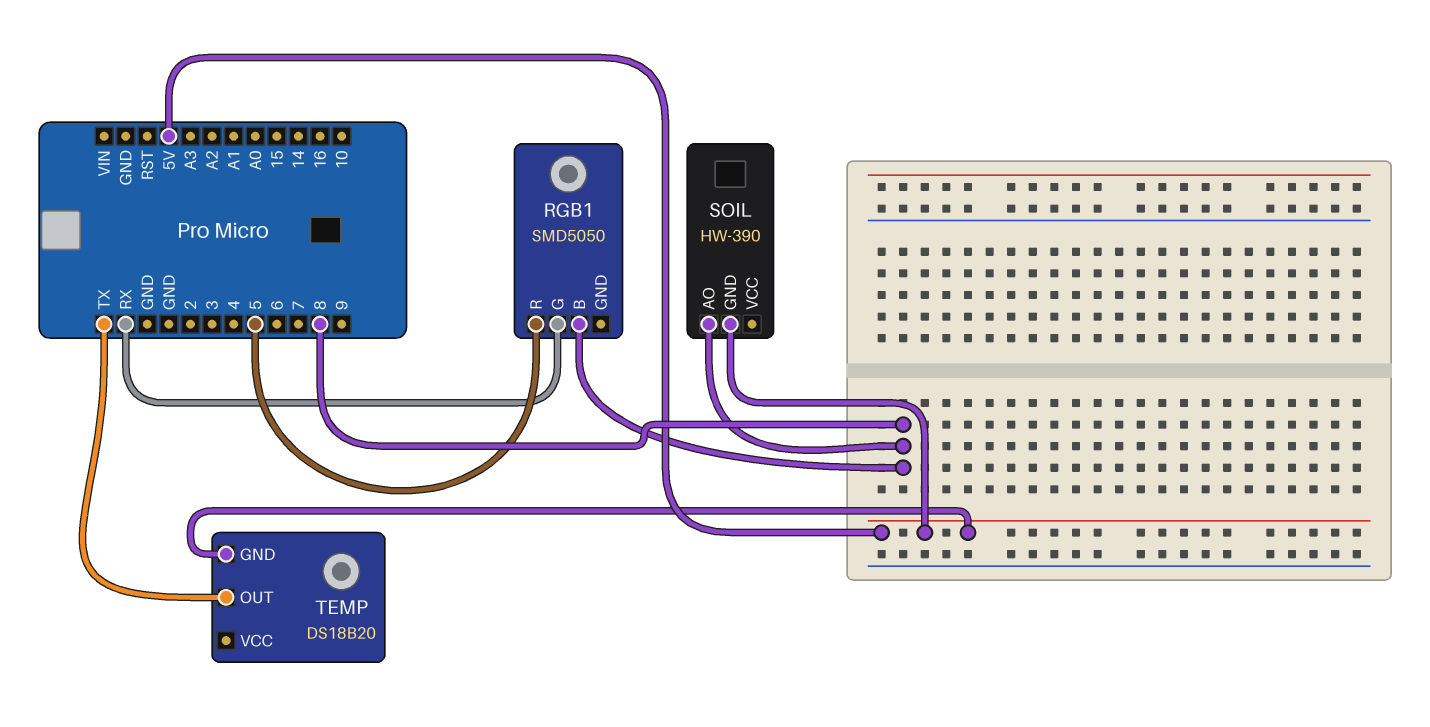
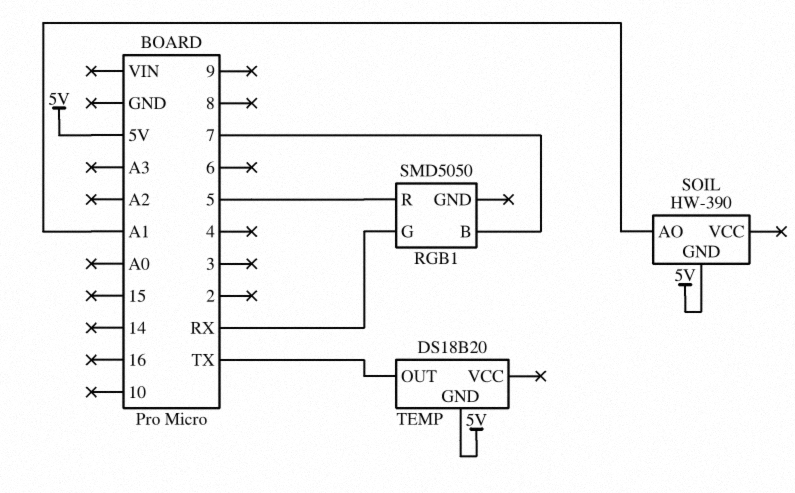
RGB1 pin B: 8 -> 7
SOIL pin AO: 8 -> A1

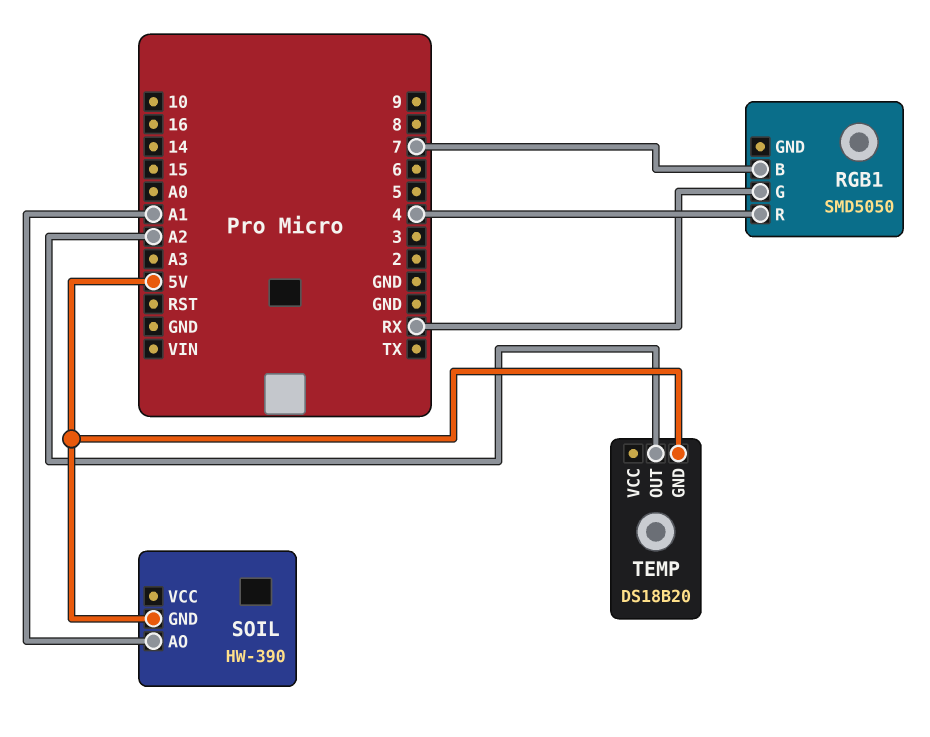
RGB1 pin R: 5 -> 4
TEMP pin OUT: TX -> A2

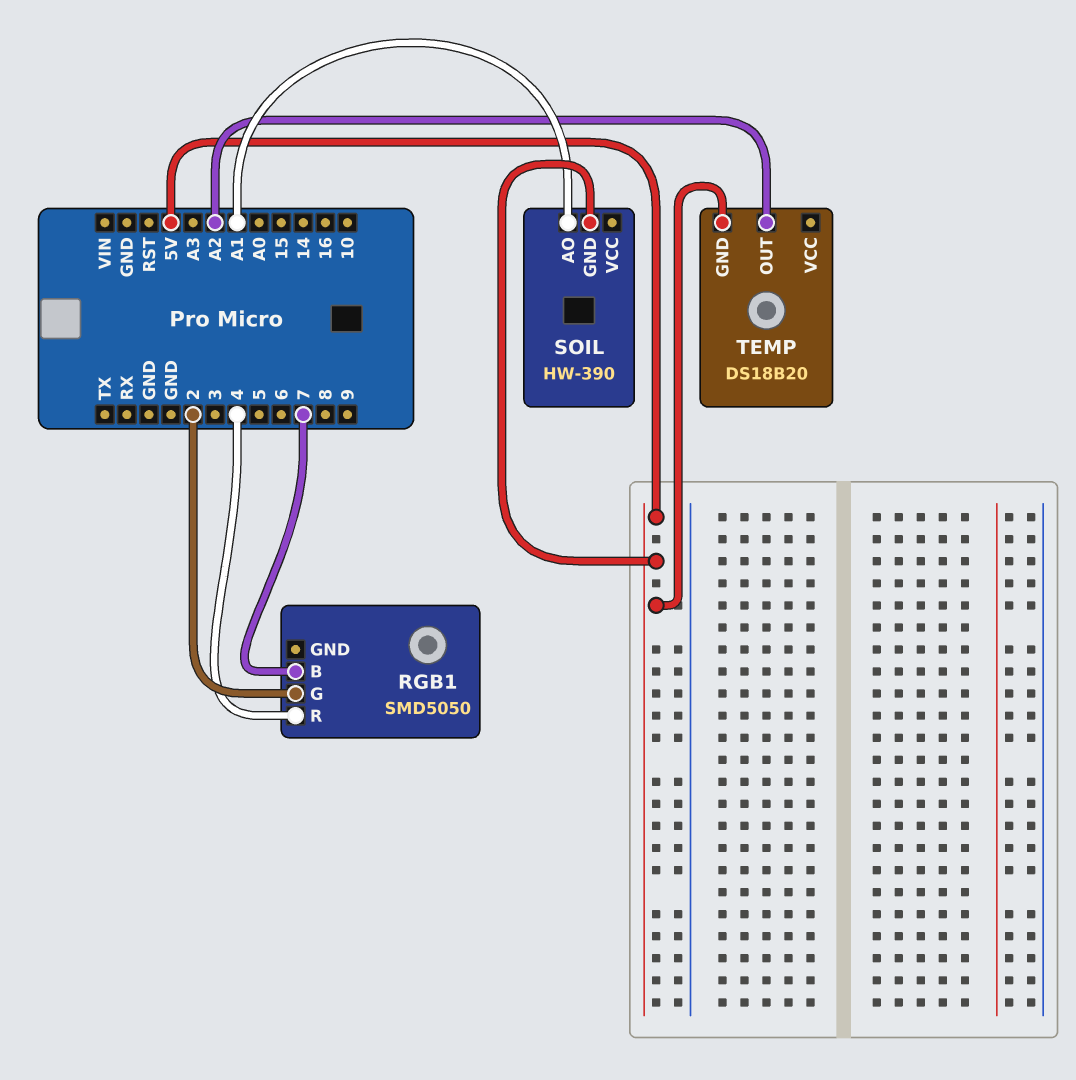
RGB1 pin G: RX -> 2

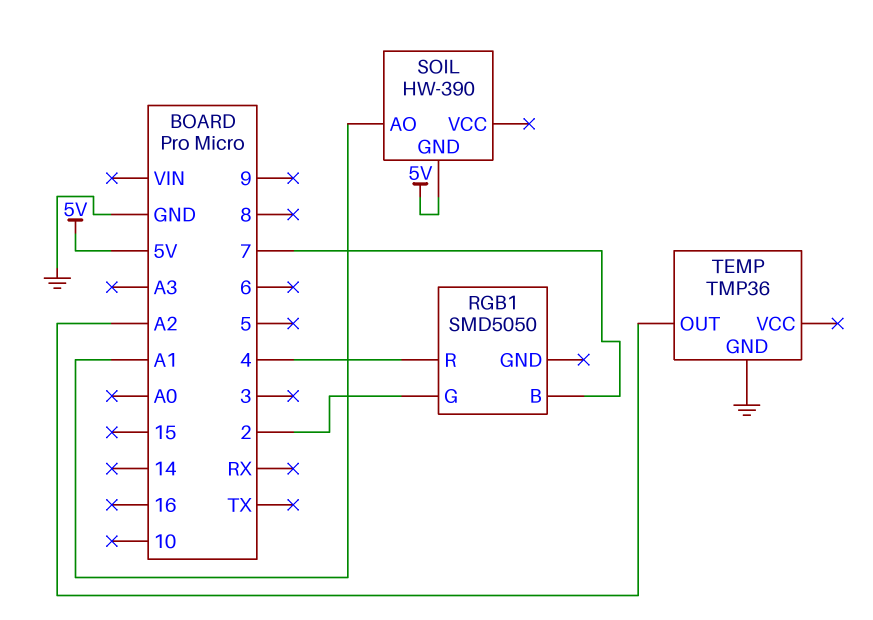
TEMP: DS18B20 -> TMP36
TEMP pin GND: 5V -> GND

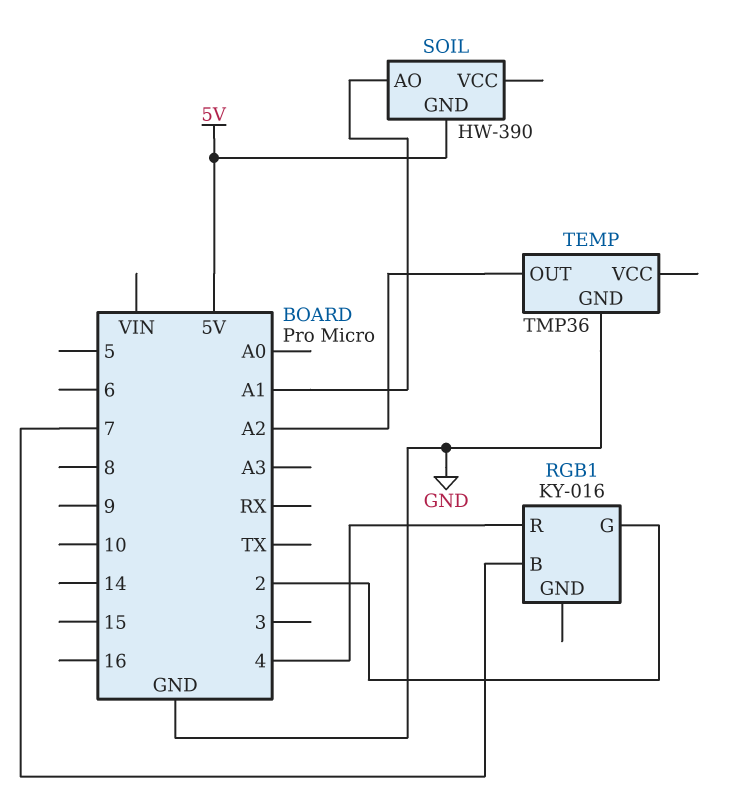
RGB1: SMD5050 -> KY-016

